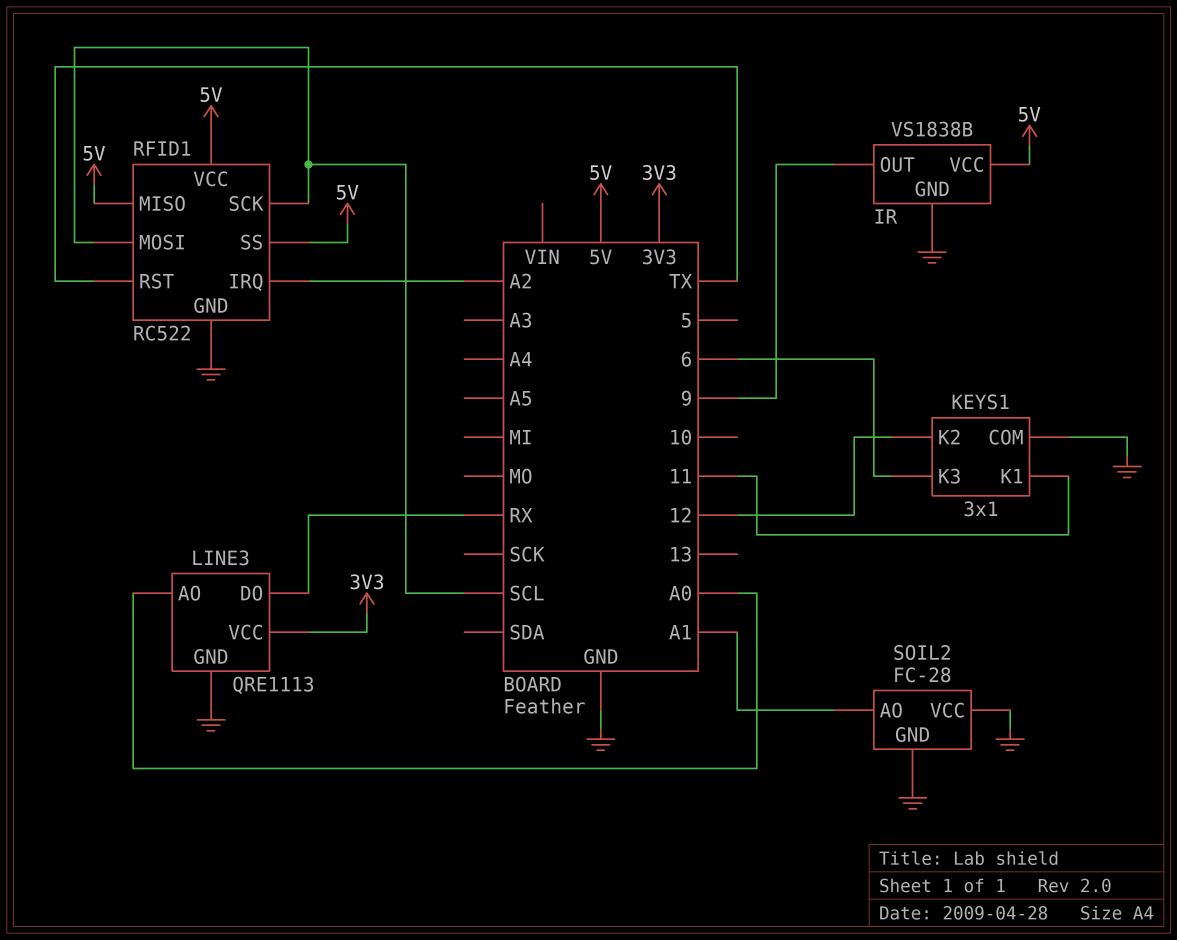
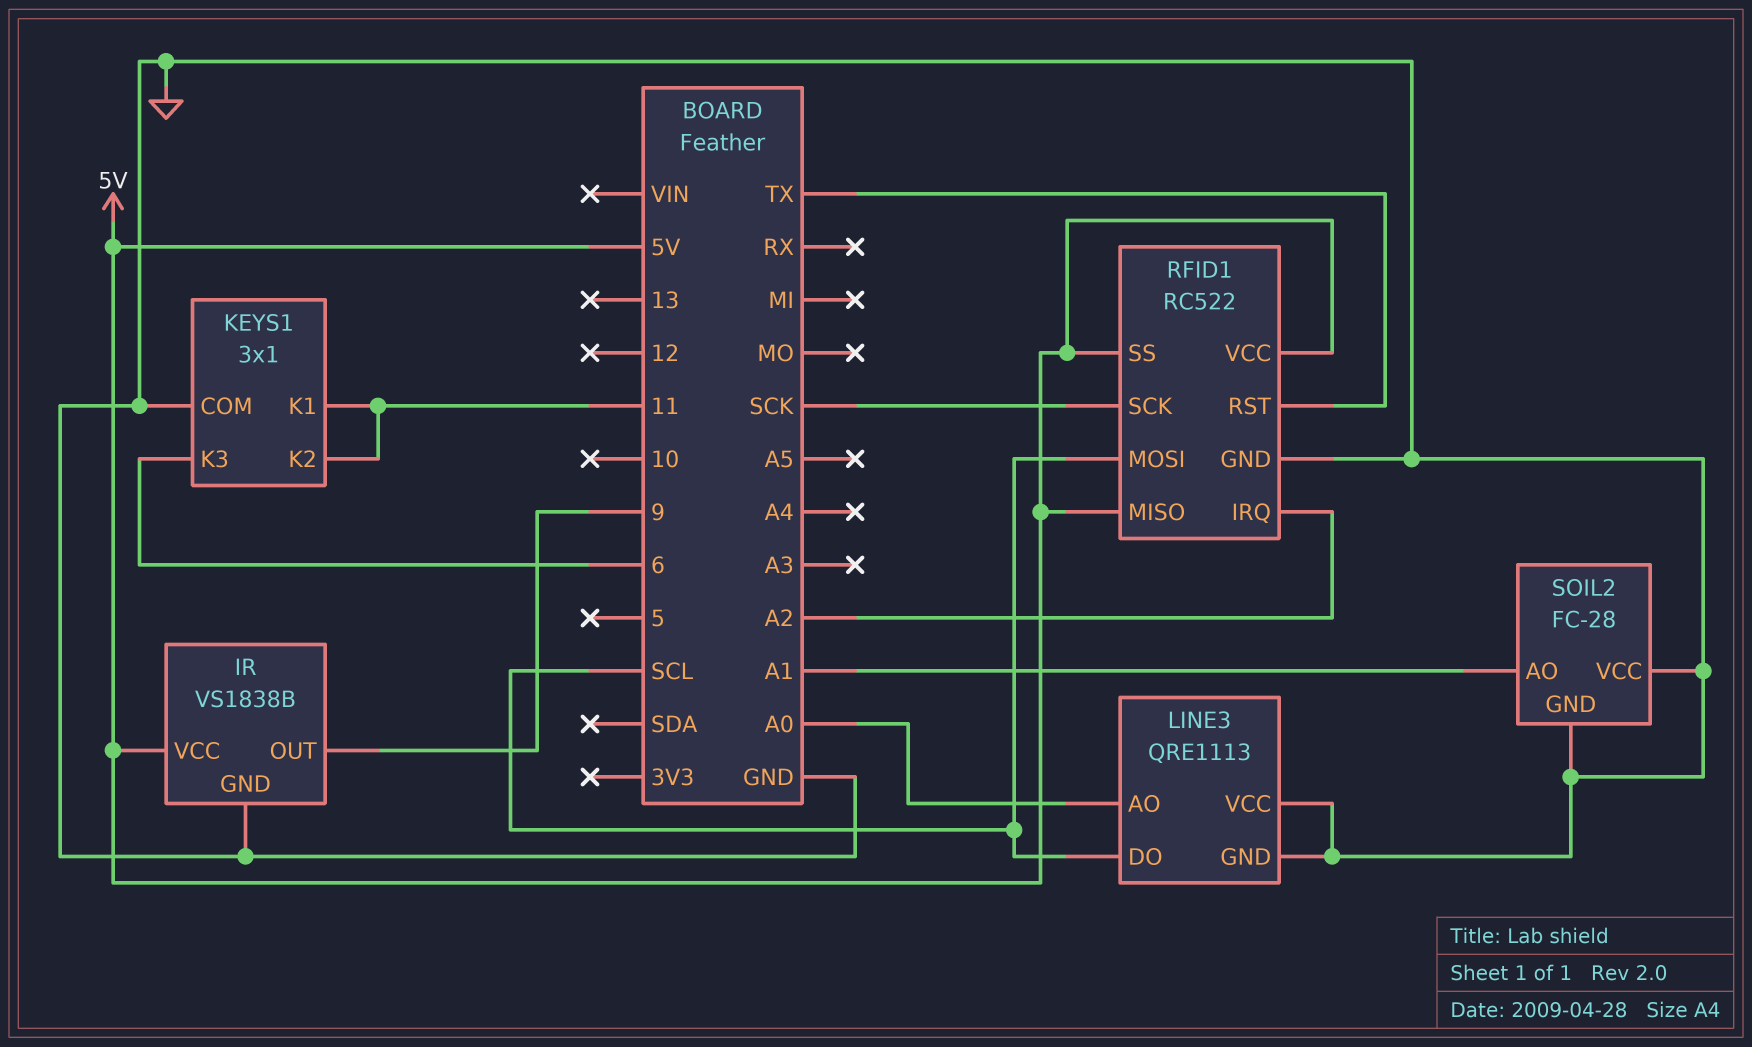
KEYS1 pin K2: 12 -> 11
LINE3 pin DO: RX -> SCL
LINE3 pin VCC: 3V3 -> GND
RFID1 pin SCK: SCL -> SCK

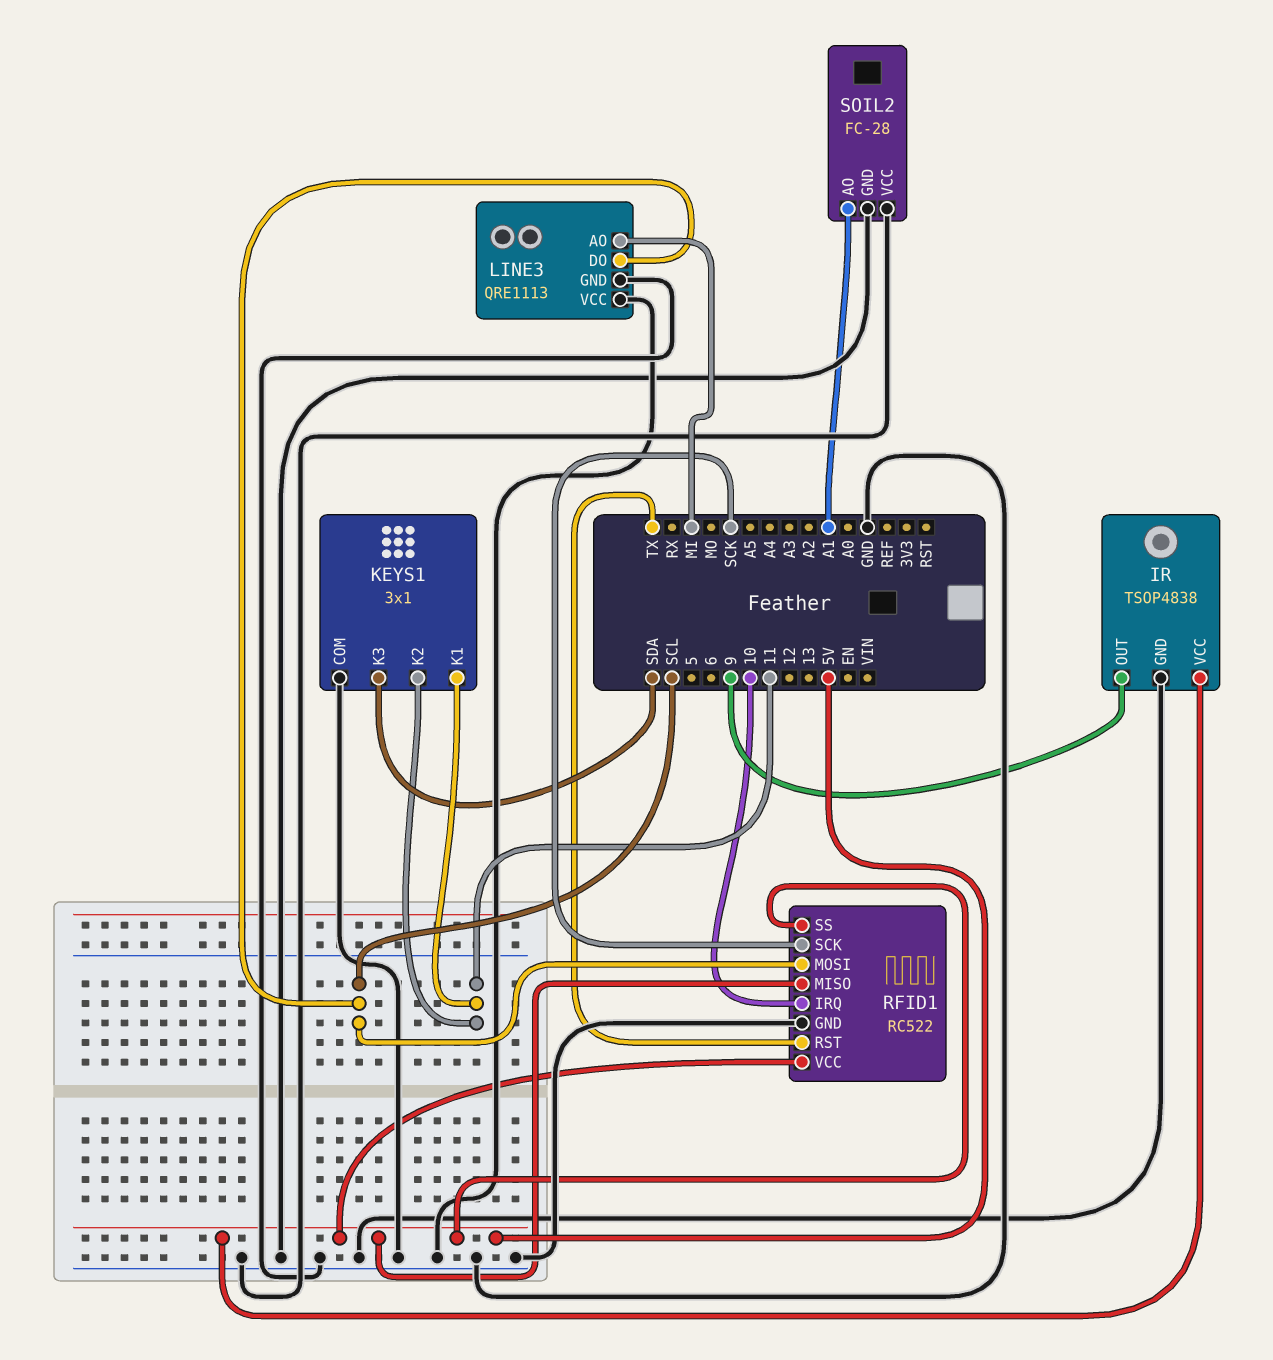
IR: VS1838B -> TSOP4838
KEYS1 pin K3: 6 -> SDA
LINE3 pin AO: A0 -> MI
RFID1 pin IRQ: A2 -> 10

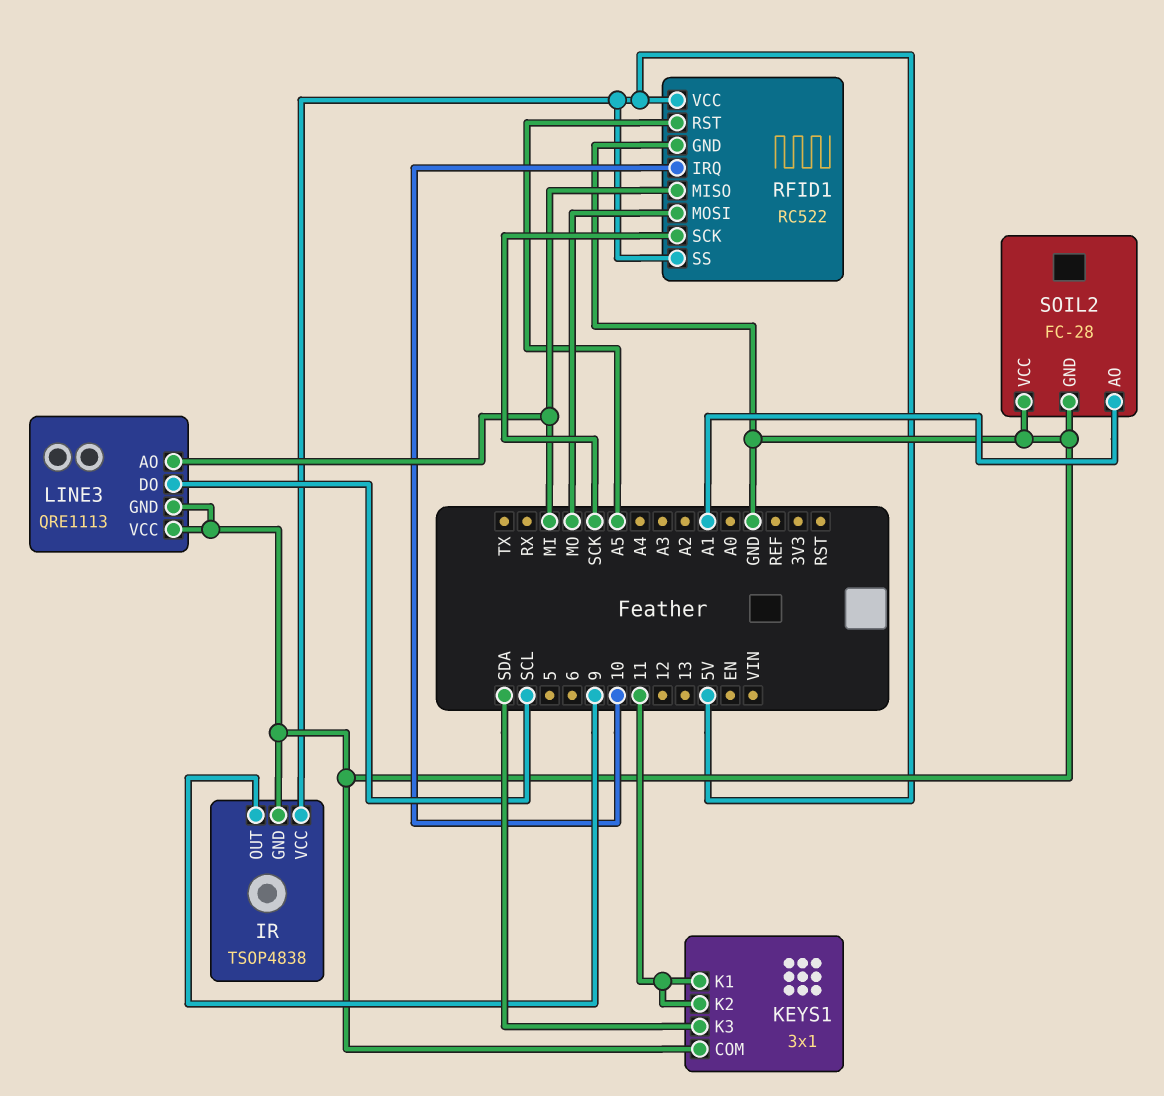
RFID1 pin MISO: 5V -> MI
RFID1 pin MOSI: SCL -> MO
RFID1 pin RST: TX -> A5

